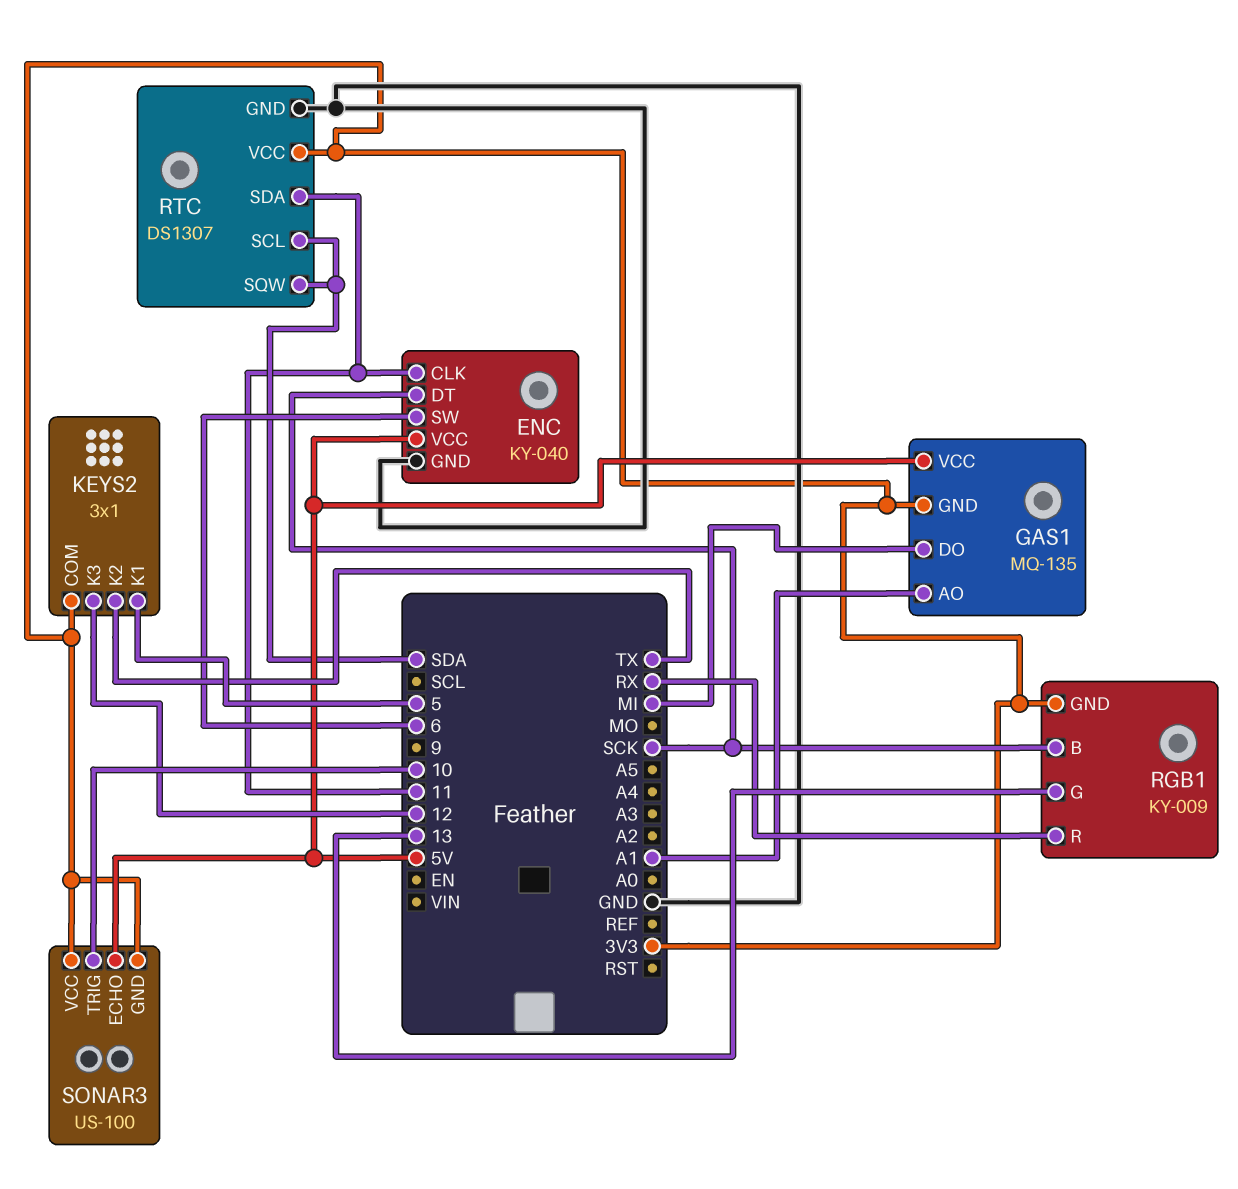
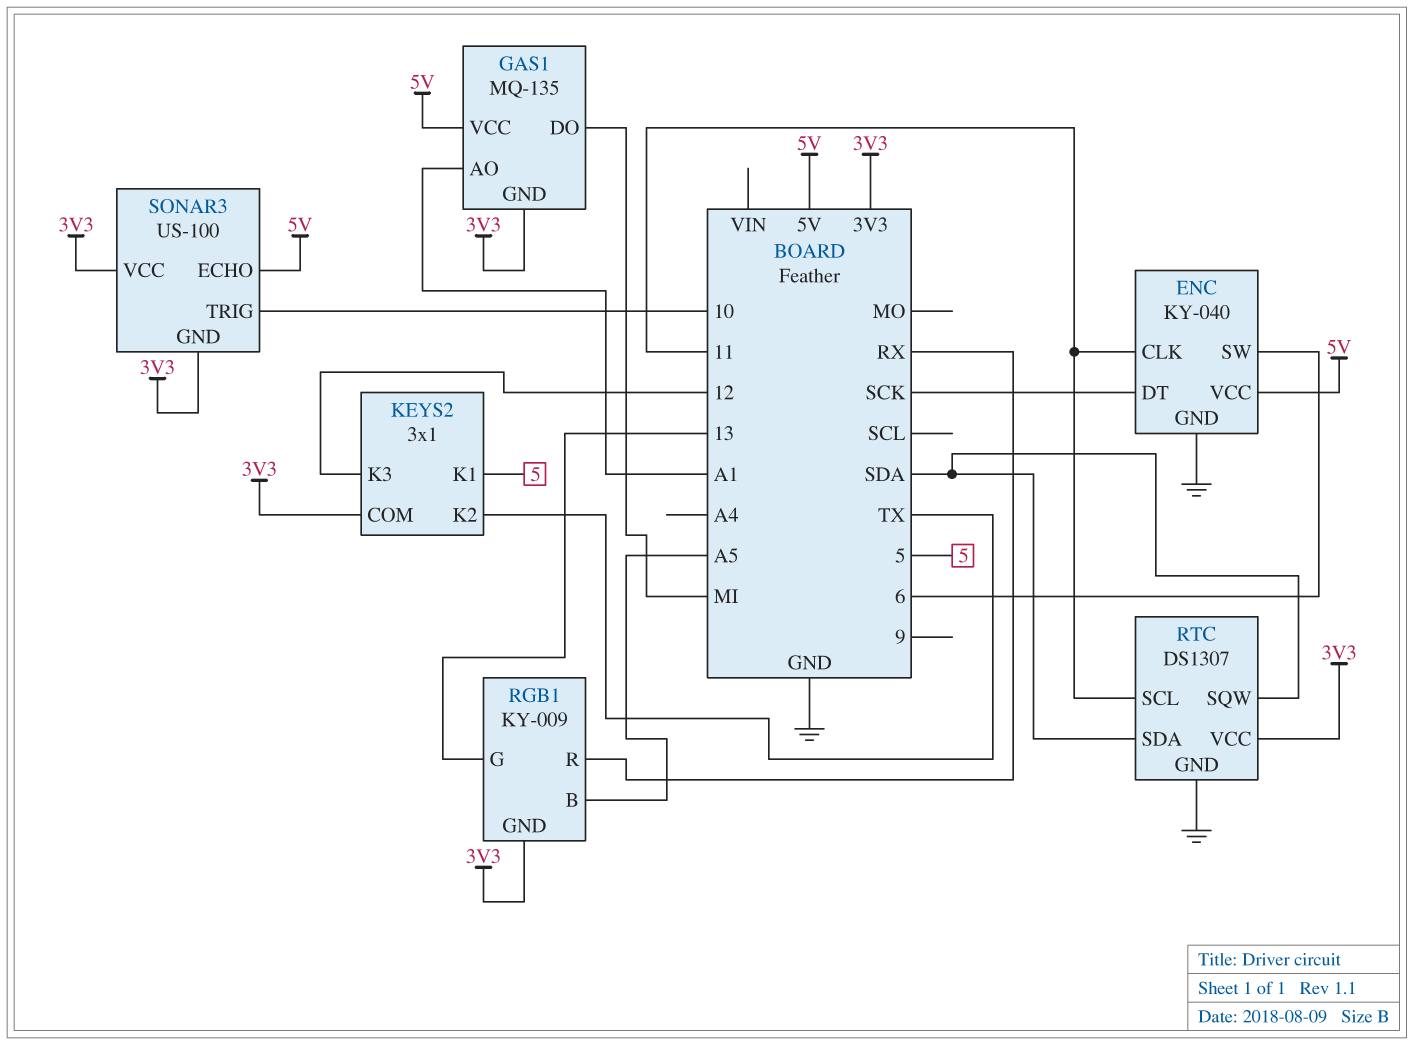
RGB1 pin B: SCK -> A5
RTC pin SCL: SDA -> 11
RTC pin SDA: 11 -> SDA

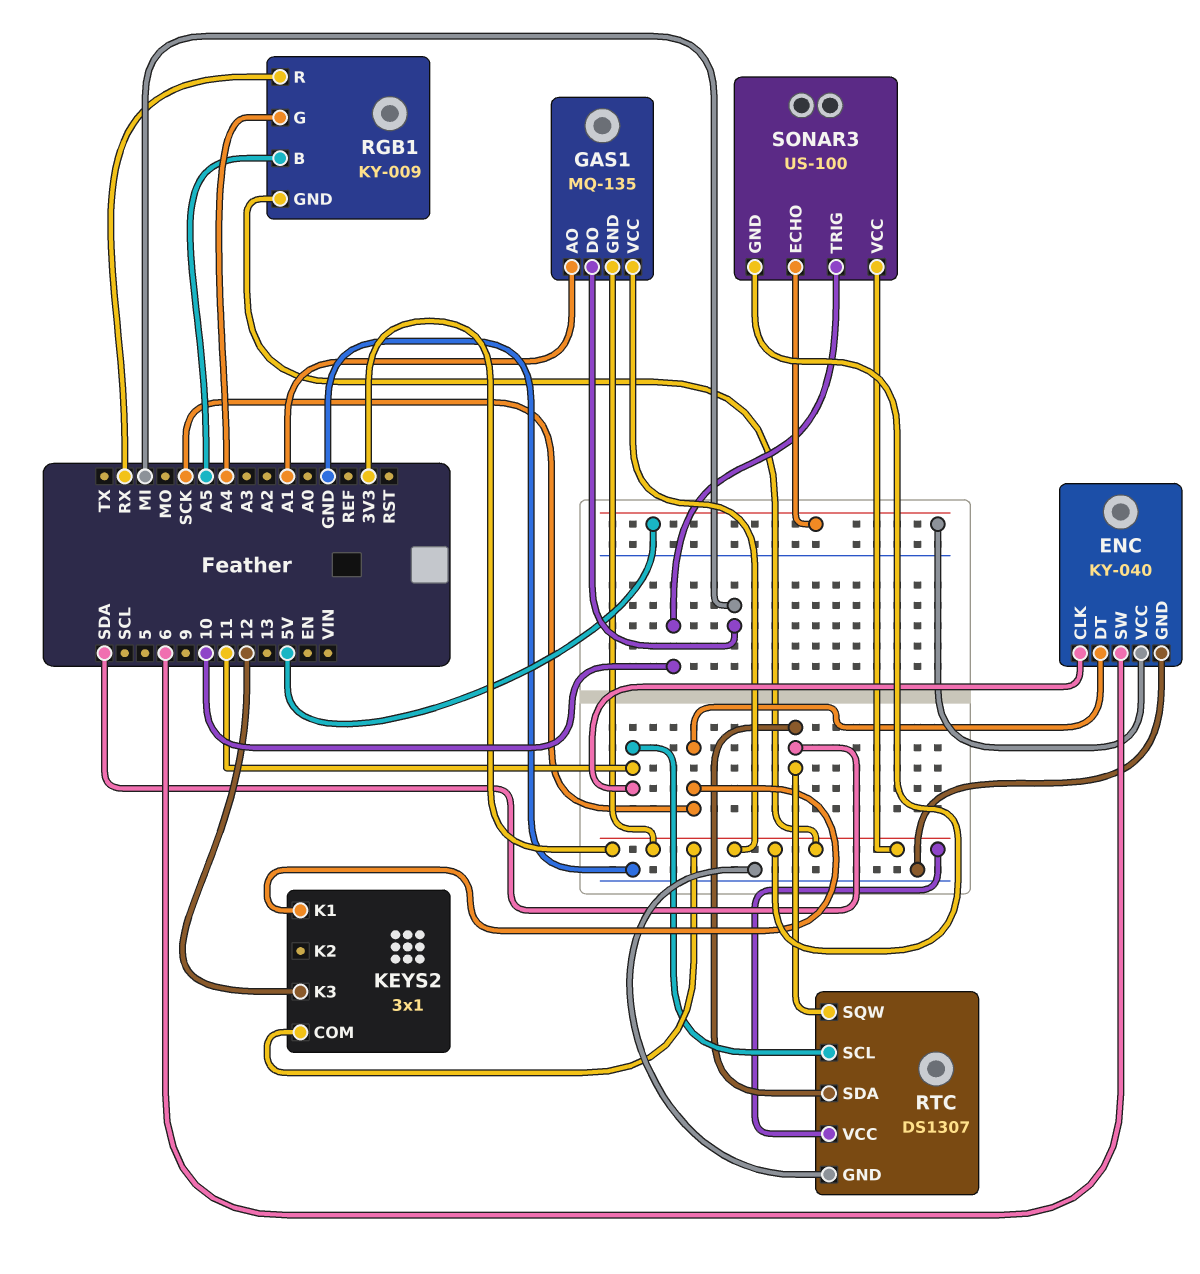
GAS1 pin VCC: 5V -> 3V3
KEYS2 pin K1: 5 -> SCK
KEYS2 pin K2: TX -> none
RGB1 pin G: 13 -> A4

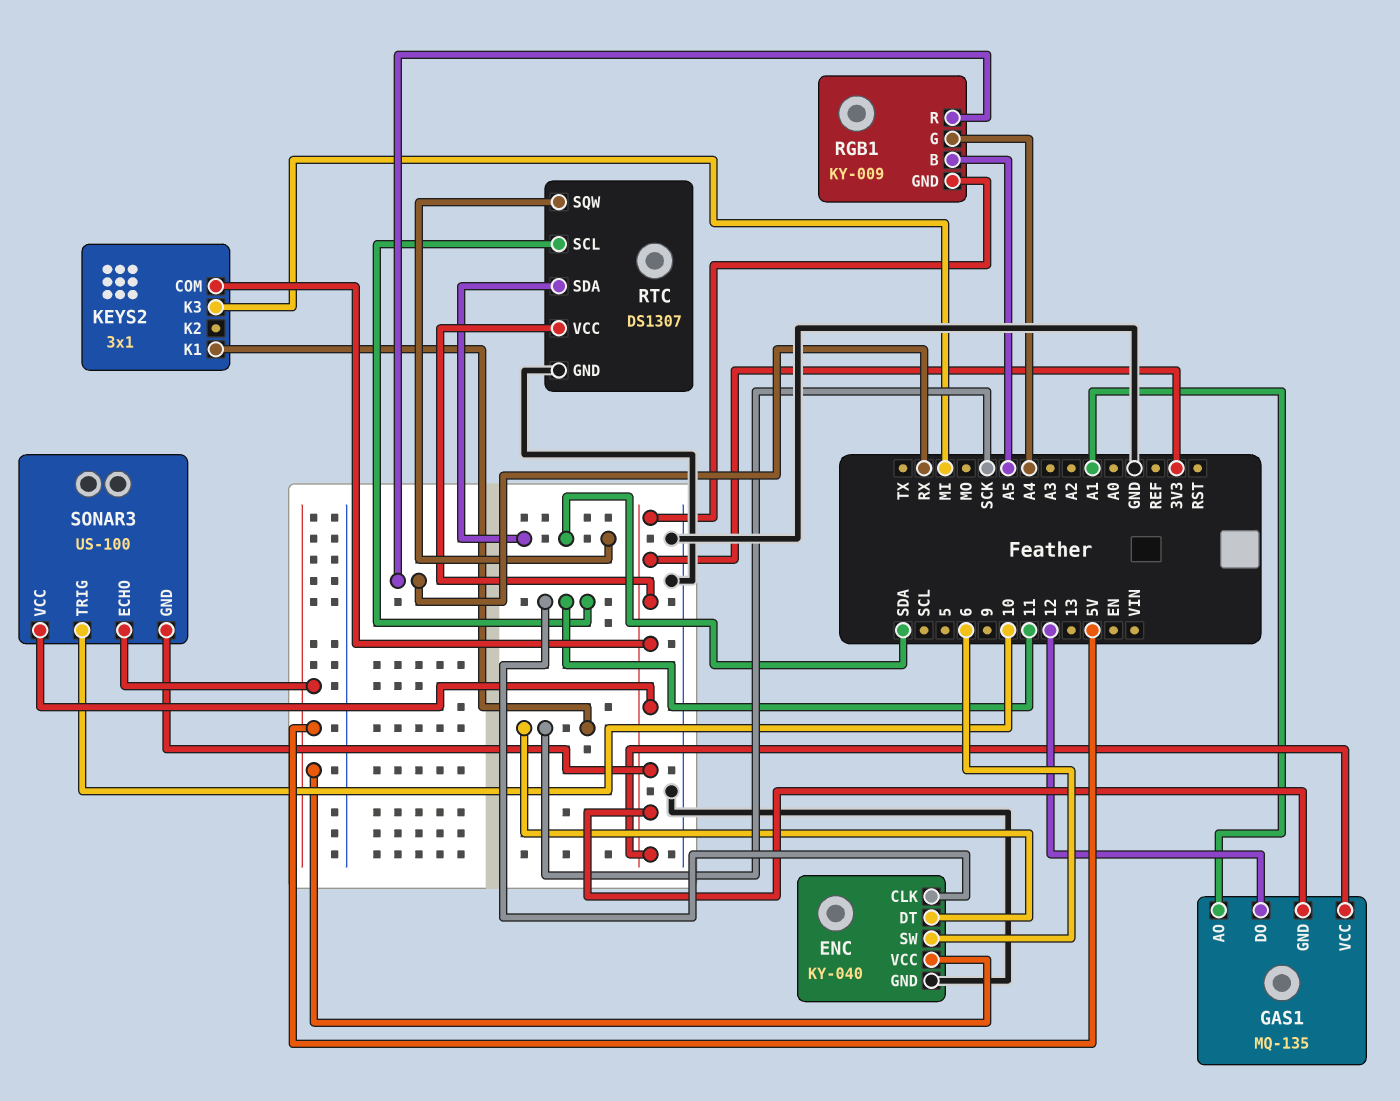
GAS1 pin DO: MI -> 12
KEYS2 pin K3: 12 -> MI

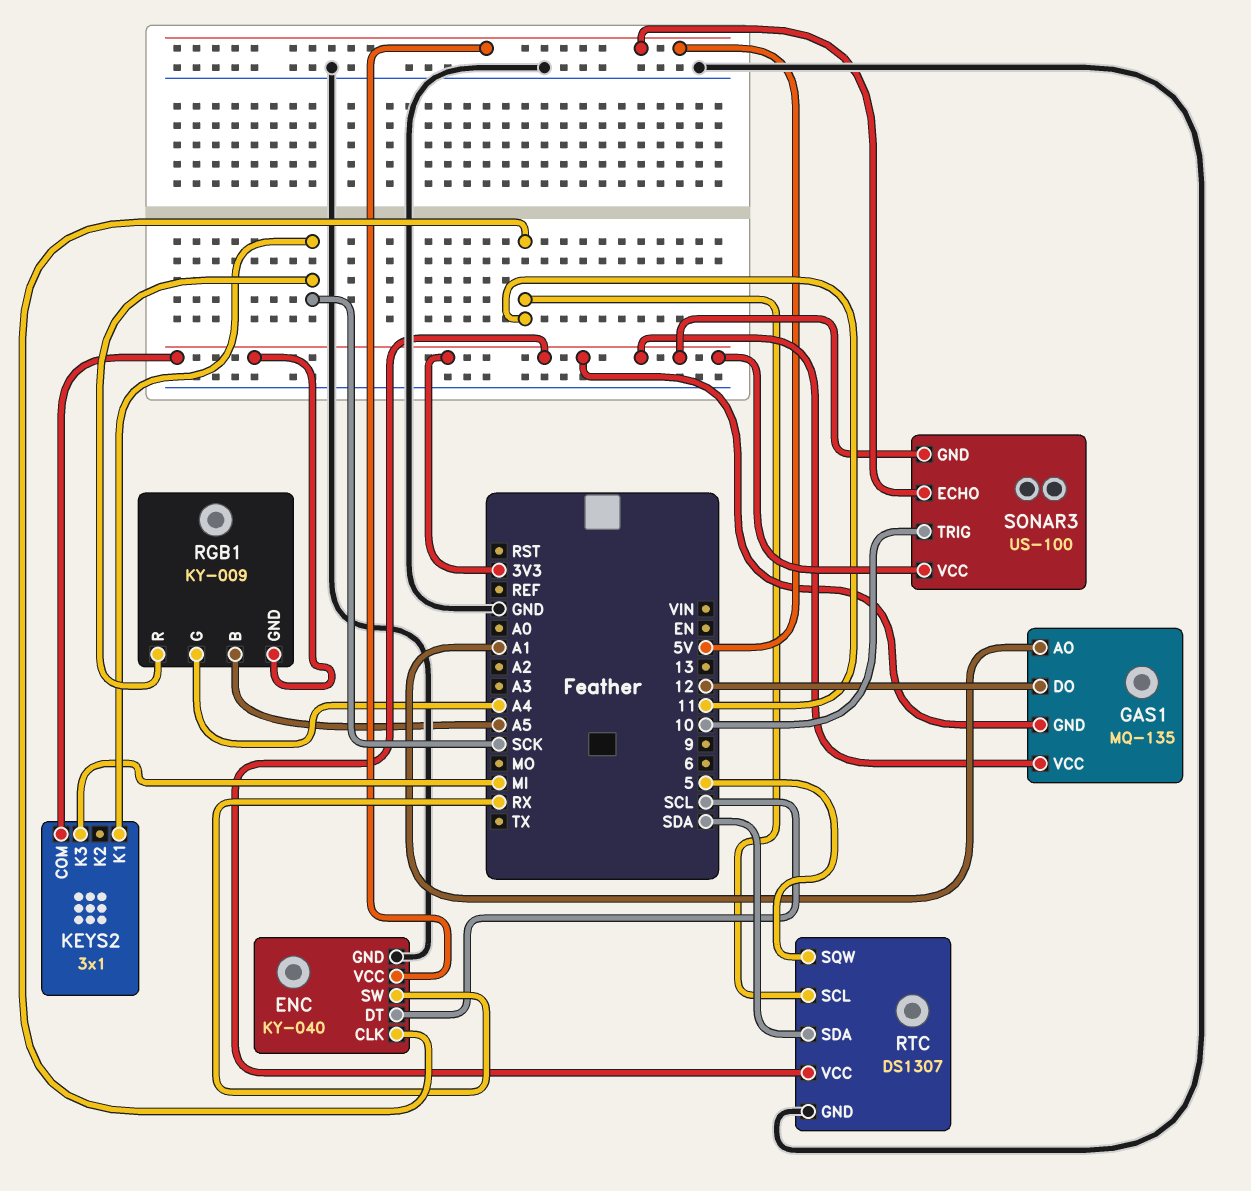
ENC pin DT: SCK -> SCL
ENC pin SW: 6 -> RX
RGB1 pin R: RX -> SCK
RTC pin SQW: SDA -> 5

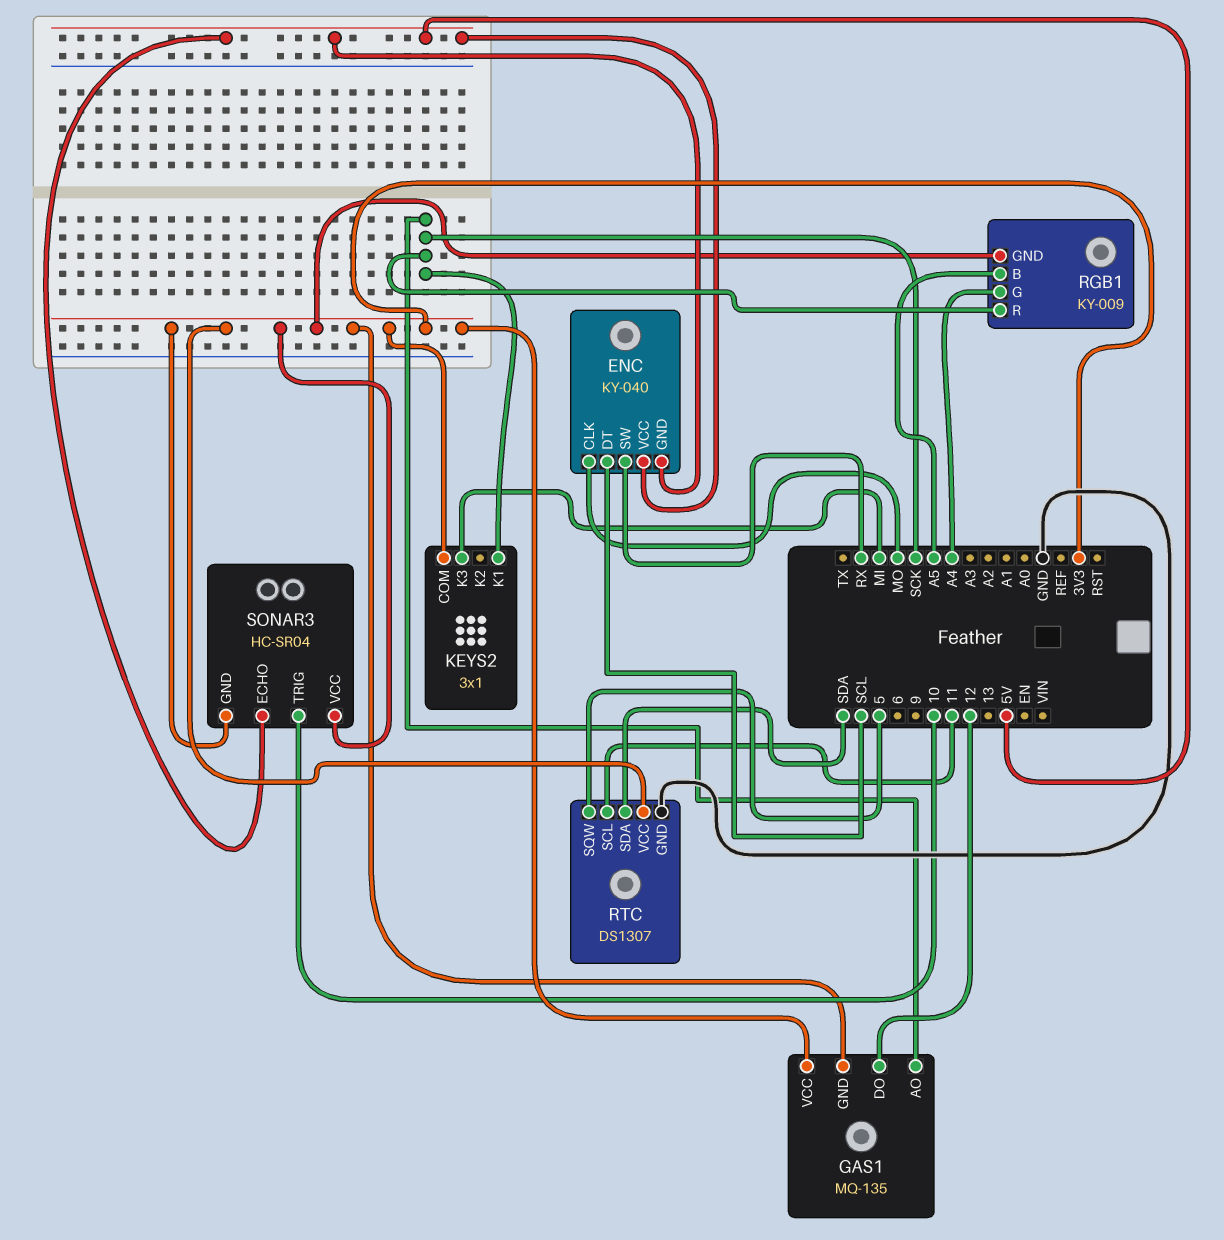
ENC pin CLK: 11 -> MO
ENC pin GND: GND -> 5V
GAS1 pin AO: A1 -> SCK
SONAR3: US-100 -> HC-SR04

